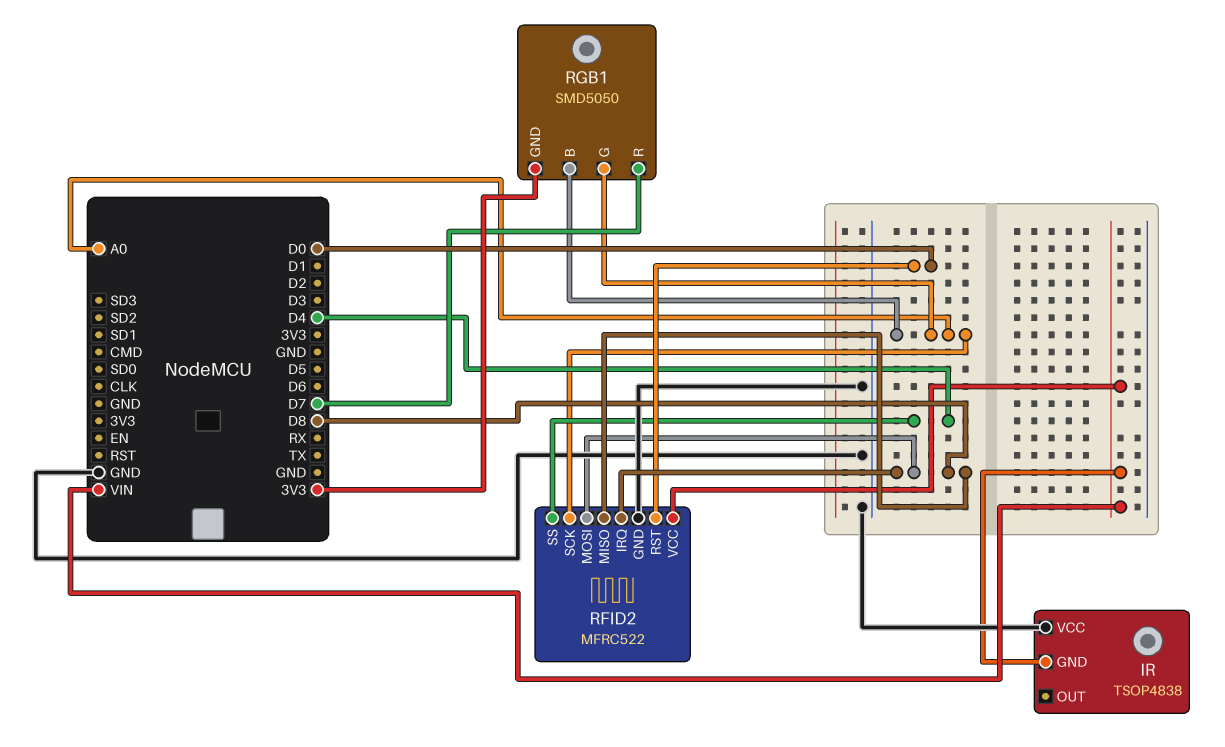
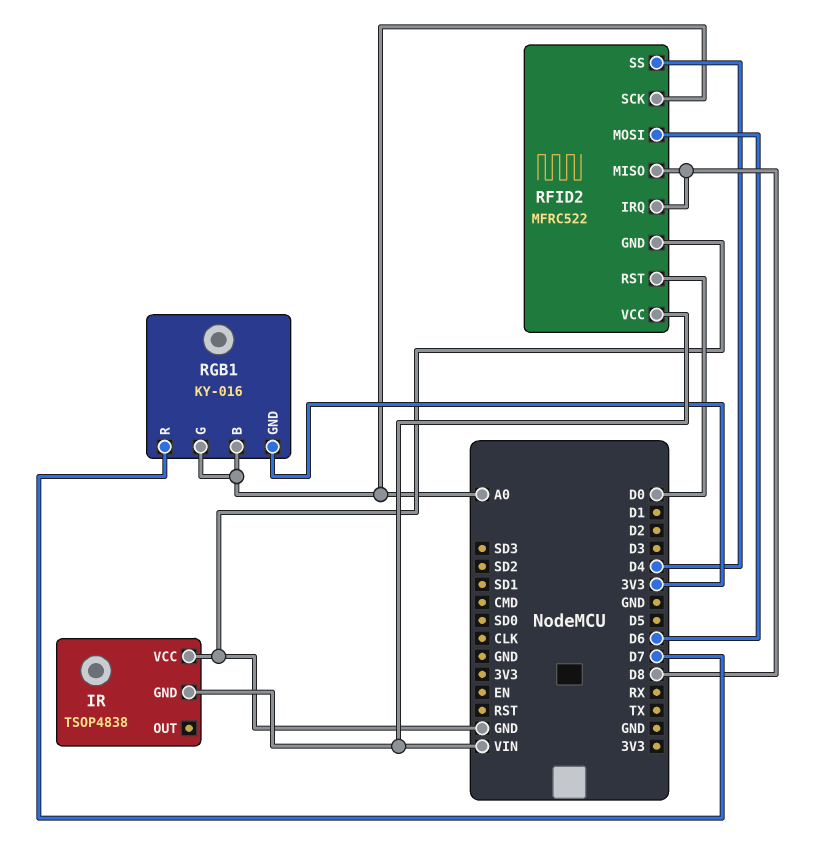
RFID2 pin MOSI: D8 -> D6
RGB1: SMD5050 -> KY-016

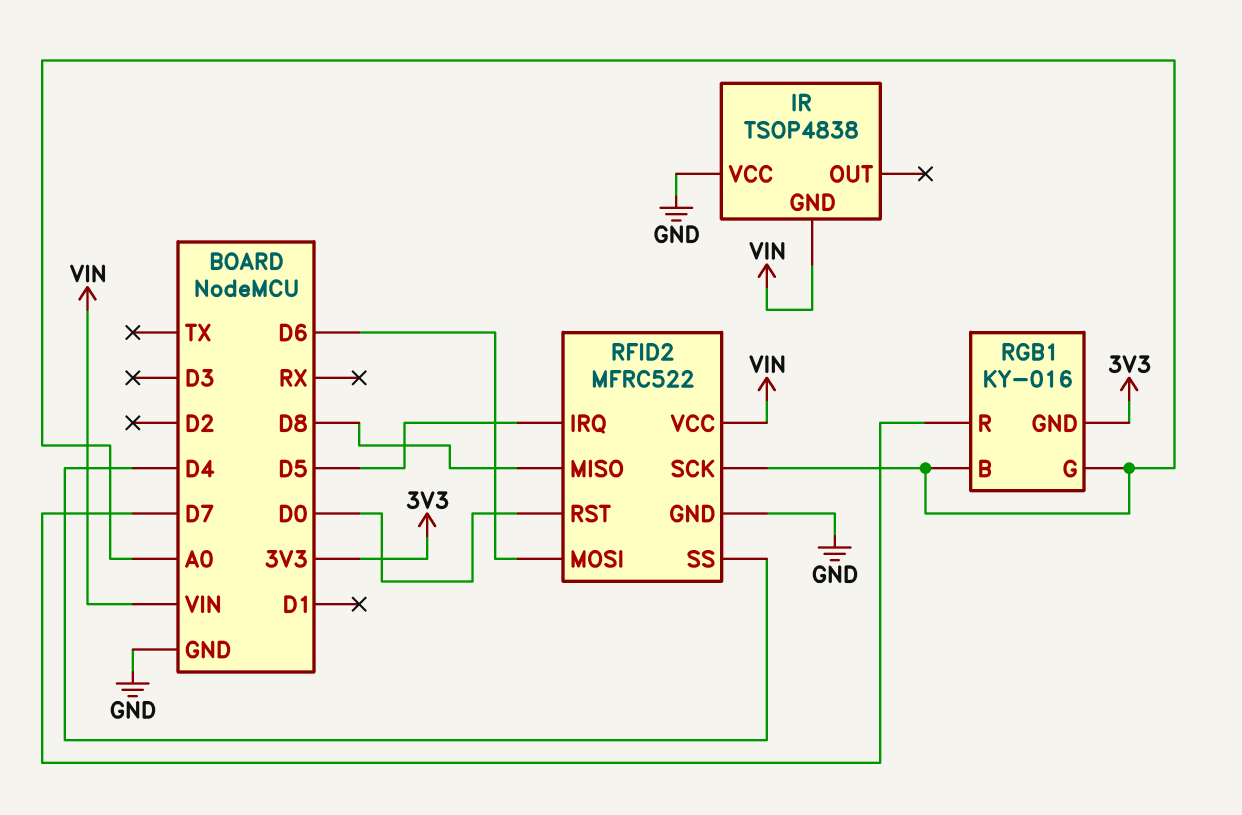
RFID2 pin IRQ: D8 -> D5

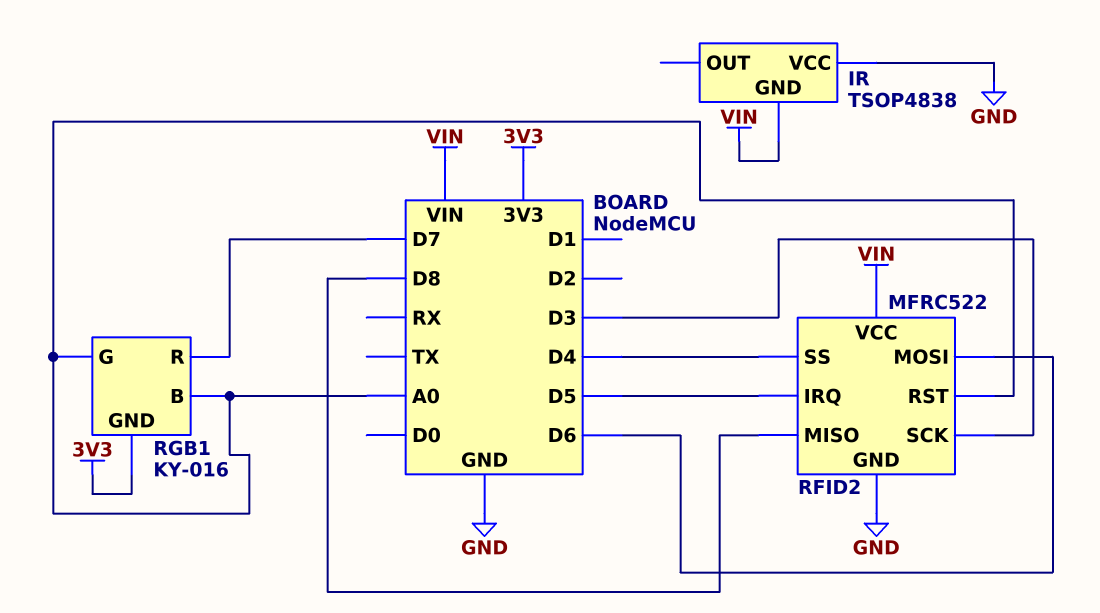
RFID2 pin RST: D0 -> A0
RFID2 pin SCK: A0 -> D3

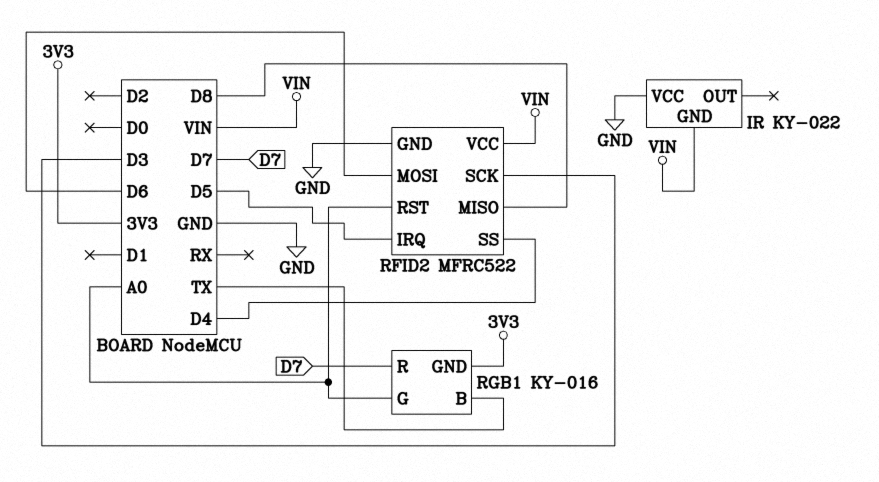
IR: TSOP4838 -> KY-022
RGB1 pin B: A0 -> TX

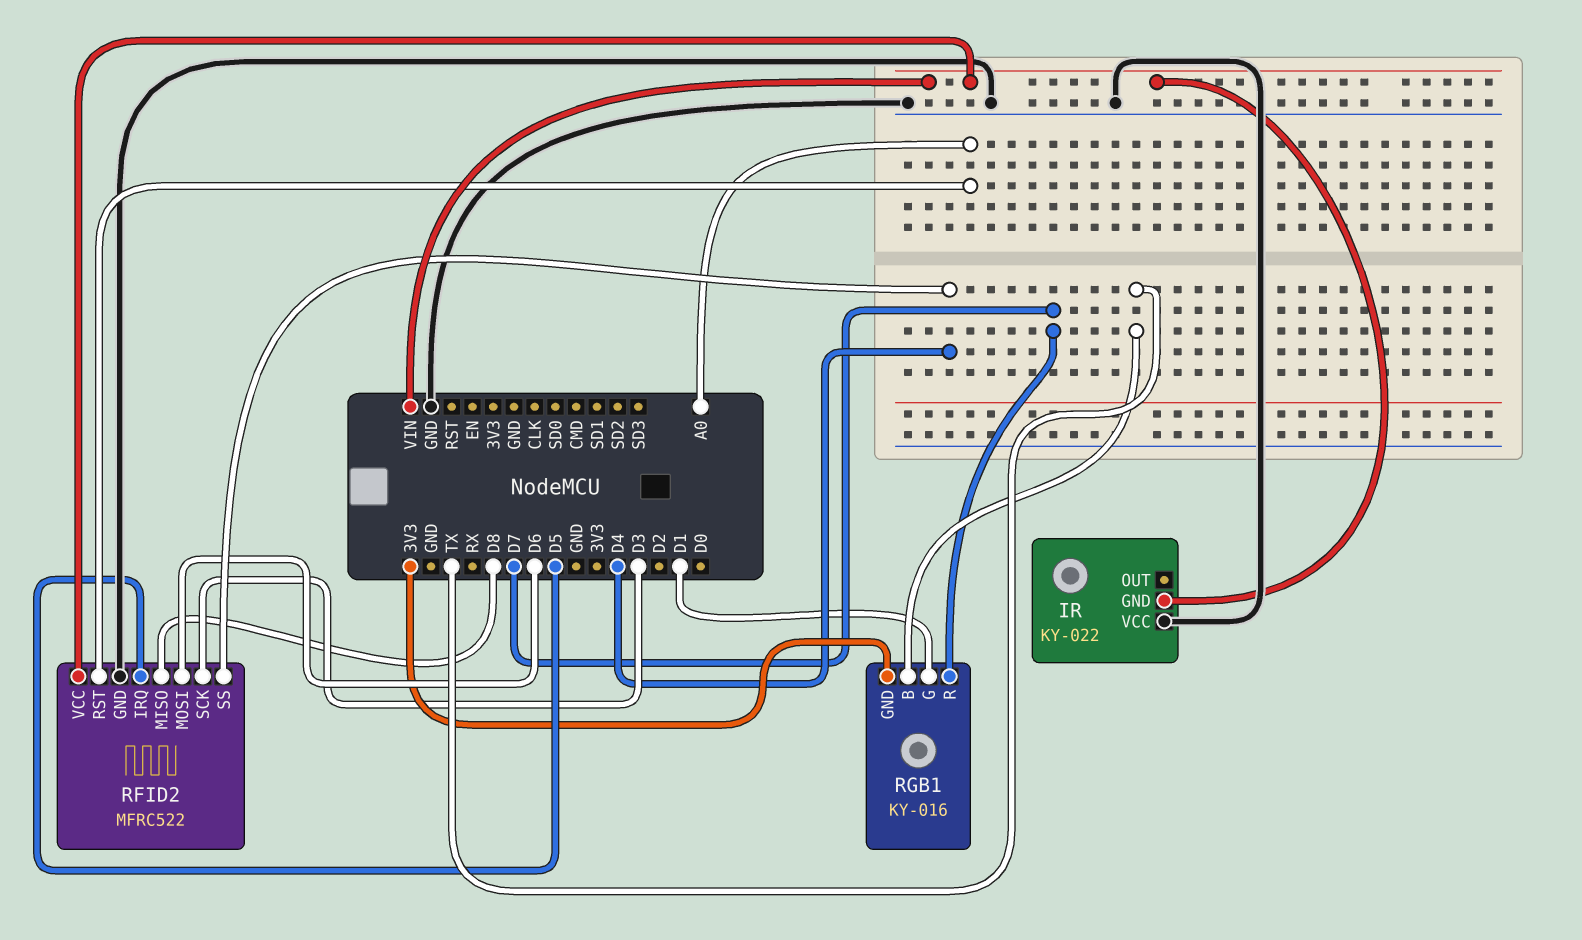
RGB1 pin G: A0 -> D1

